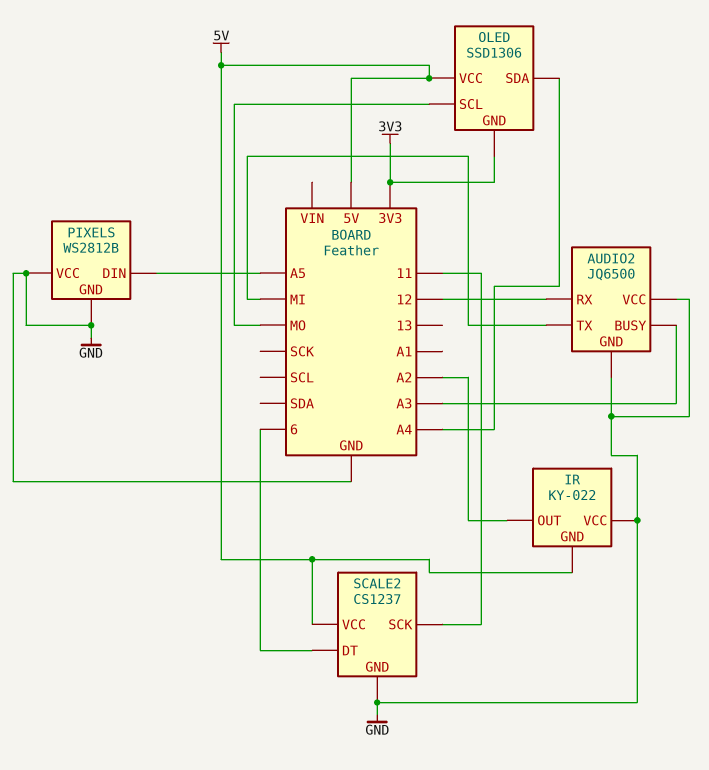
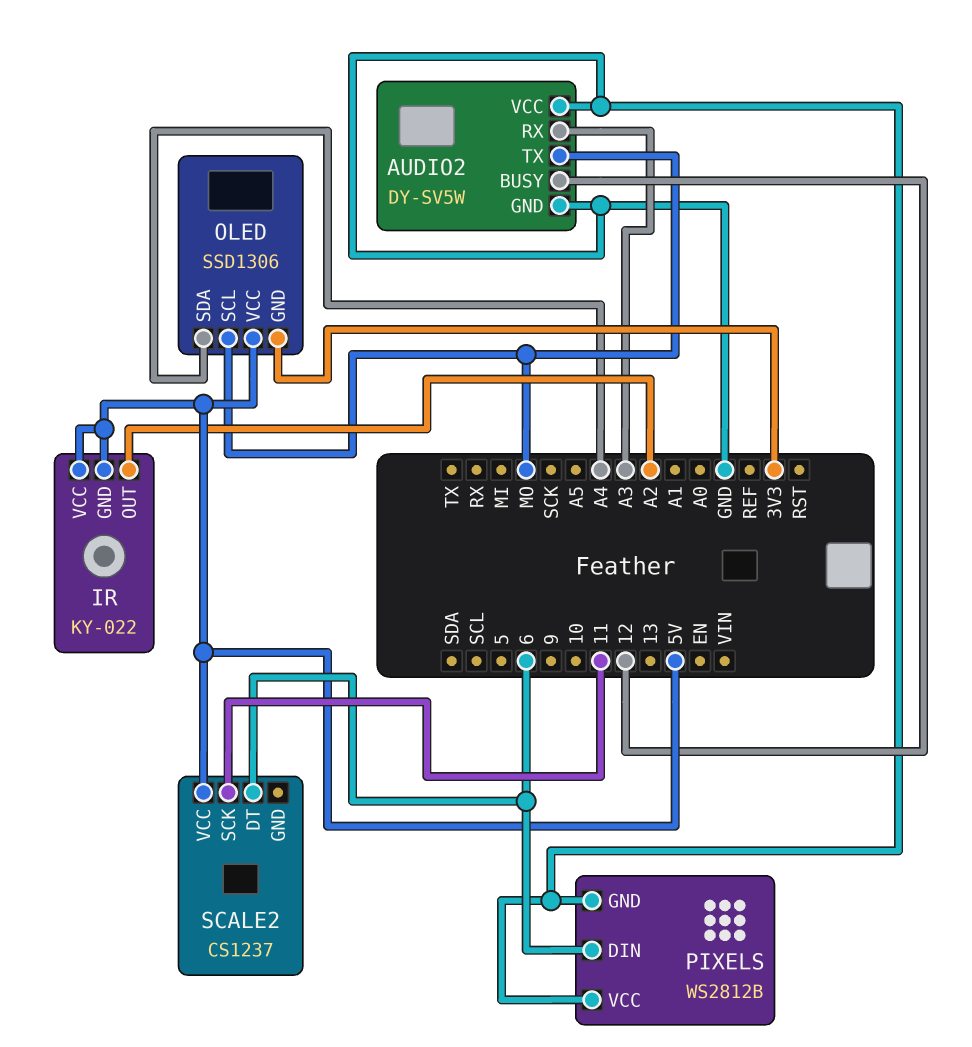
AUDIO2: JQ6500 -> DY-SV5W
AUDIO2 pin BUSY: A3 -> 12
AUDIO2 pin RX: 12 -> A3
AUDIO2 pin TX: MI -> MO
IR pin VCC: GND -> 5V
PIXELS pin DIN: A5 -> 6
SCALE2 pin GND: GND -> none

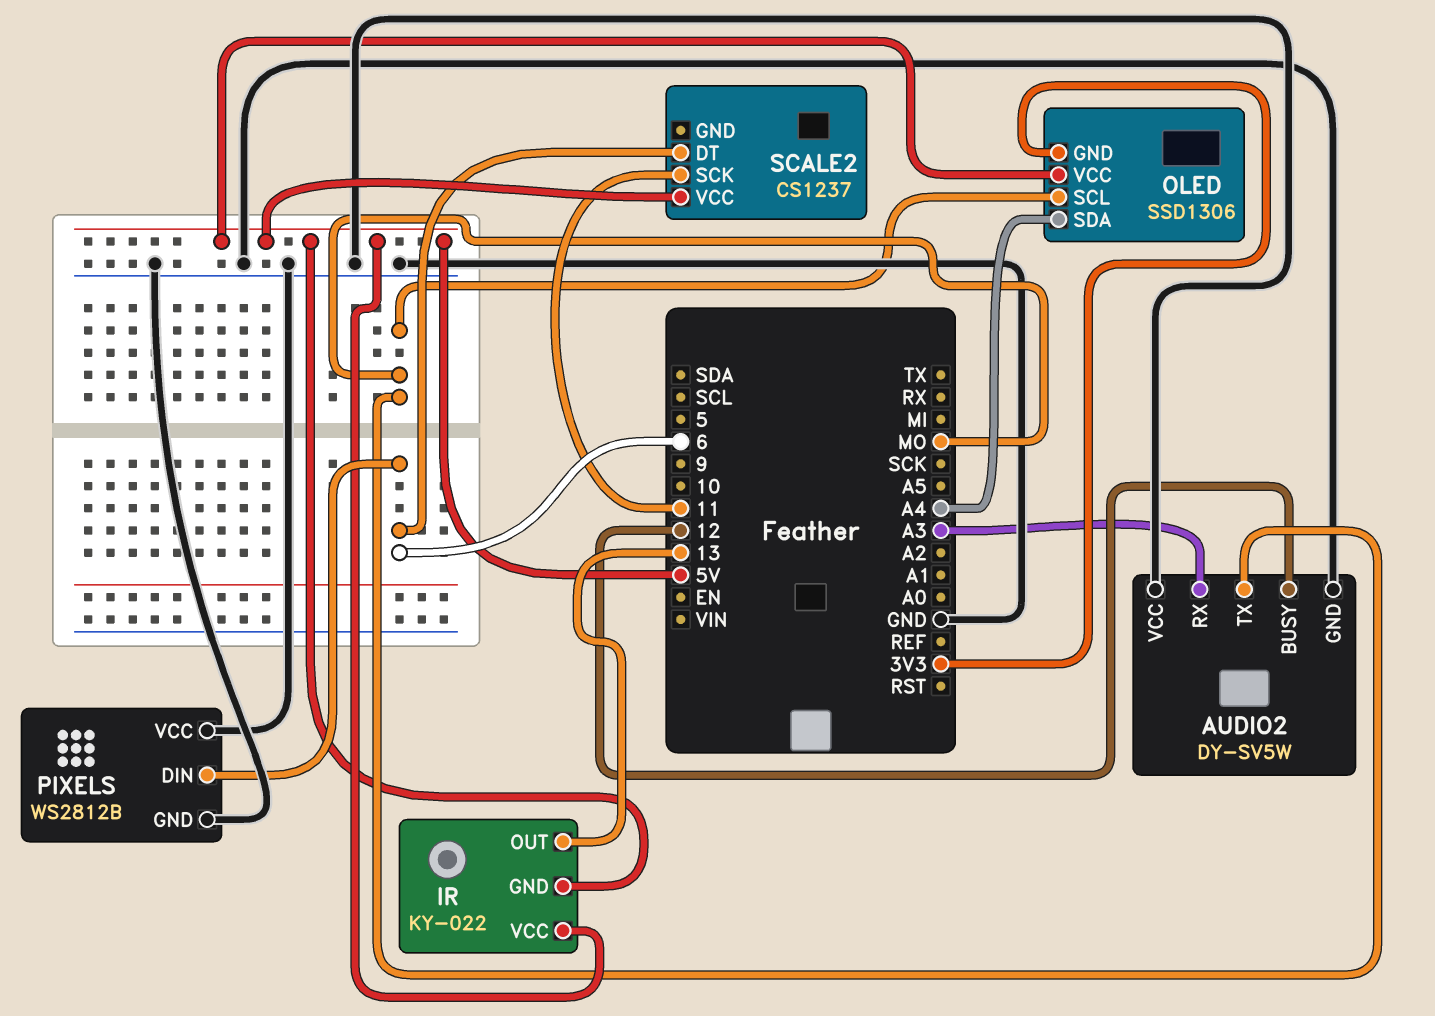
IR pin OUT: A2 -> 13

